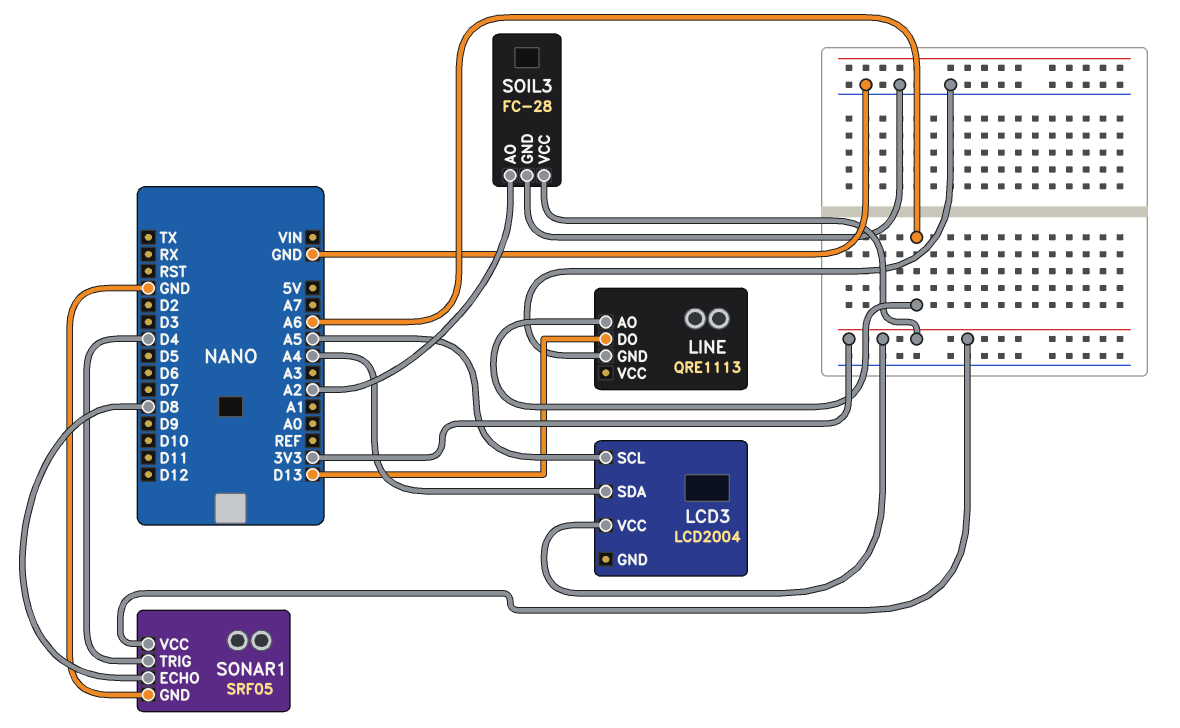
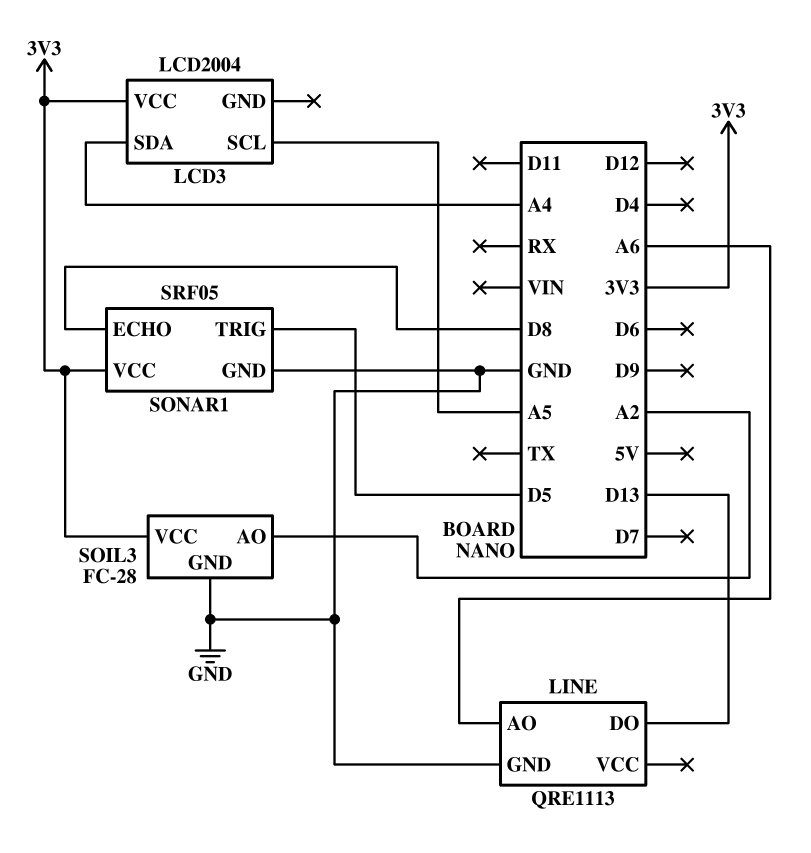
SONAR1 pin TRIG: D4 -> D5

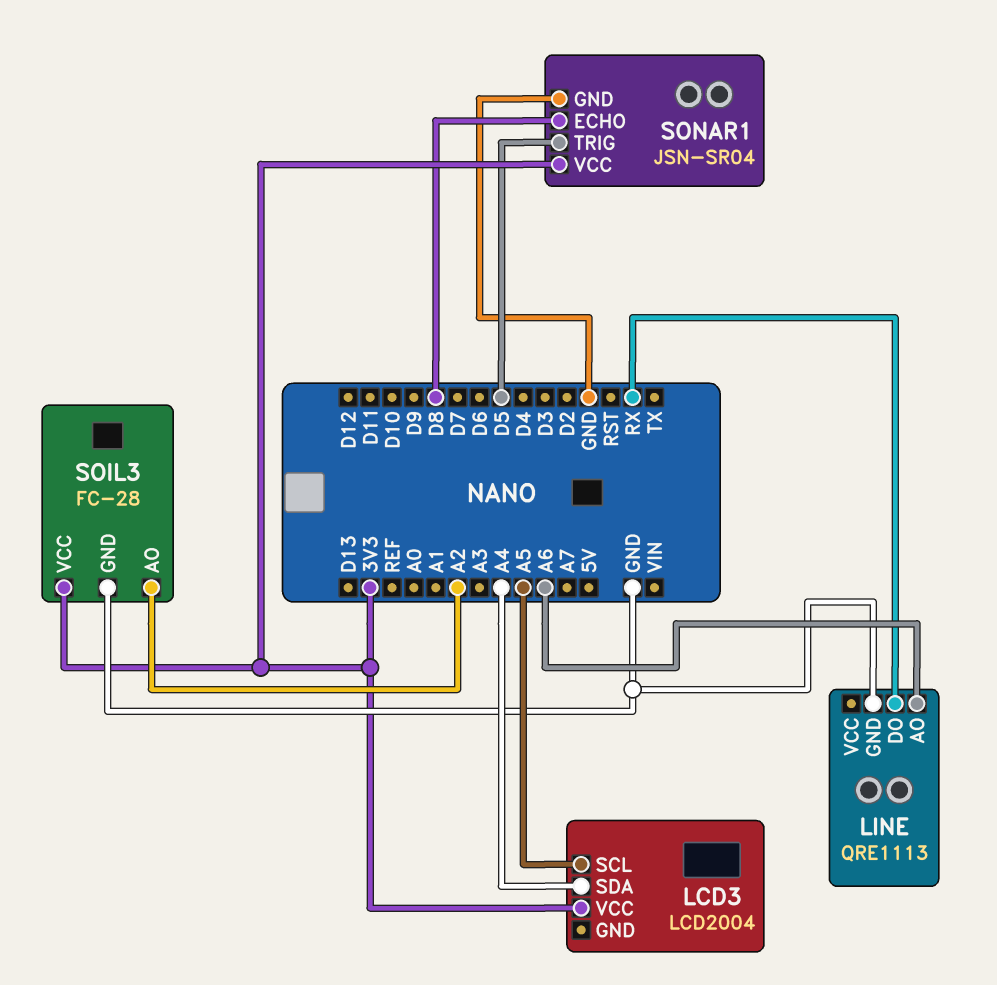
LINE pin DO: D13 -> RX
SONAR1: SRF05 -> JSN-SR04

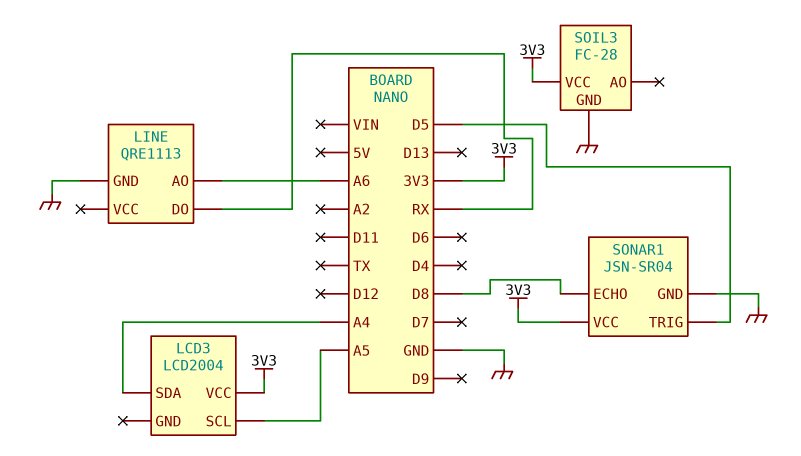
SOIL3 pin AO: A2 -> none

